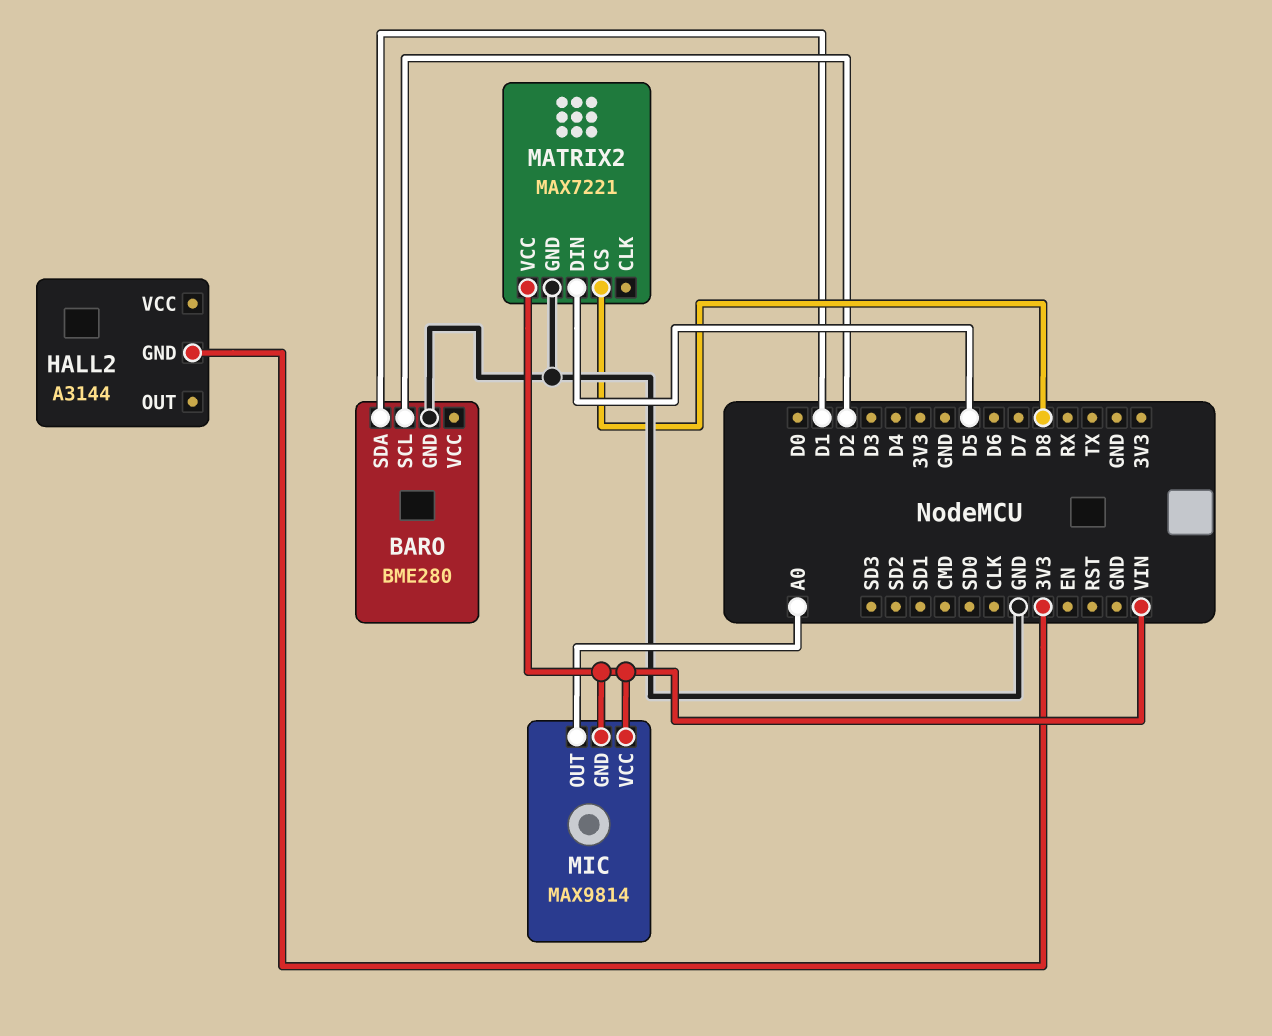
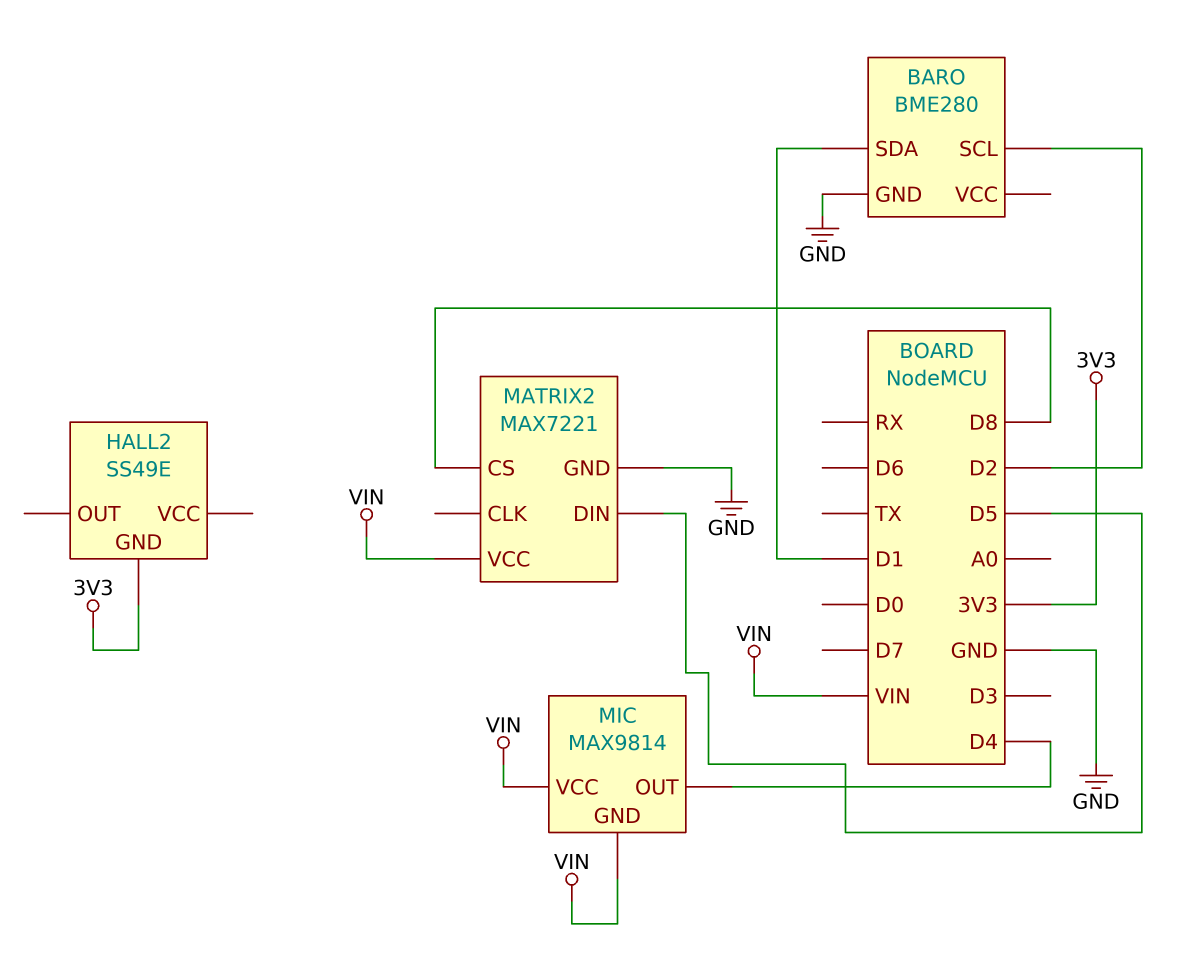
HALL2: A3144 -> SS49E
MIC pin OUT: A0 -> D4

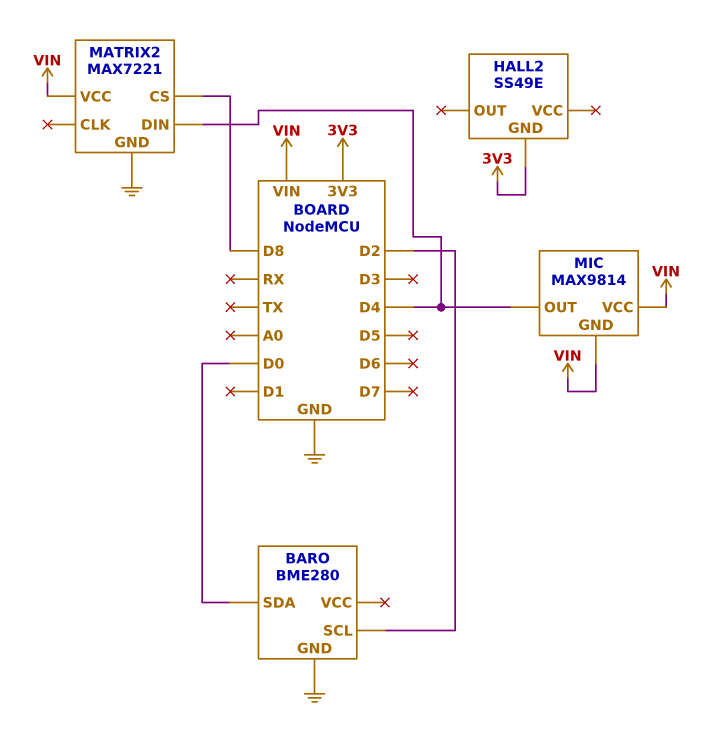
BARO pin SDA: D1 -> D0
MATRIX2 pin DIN: D5 -> D4

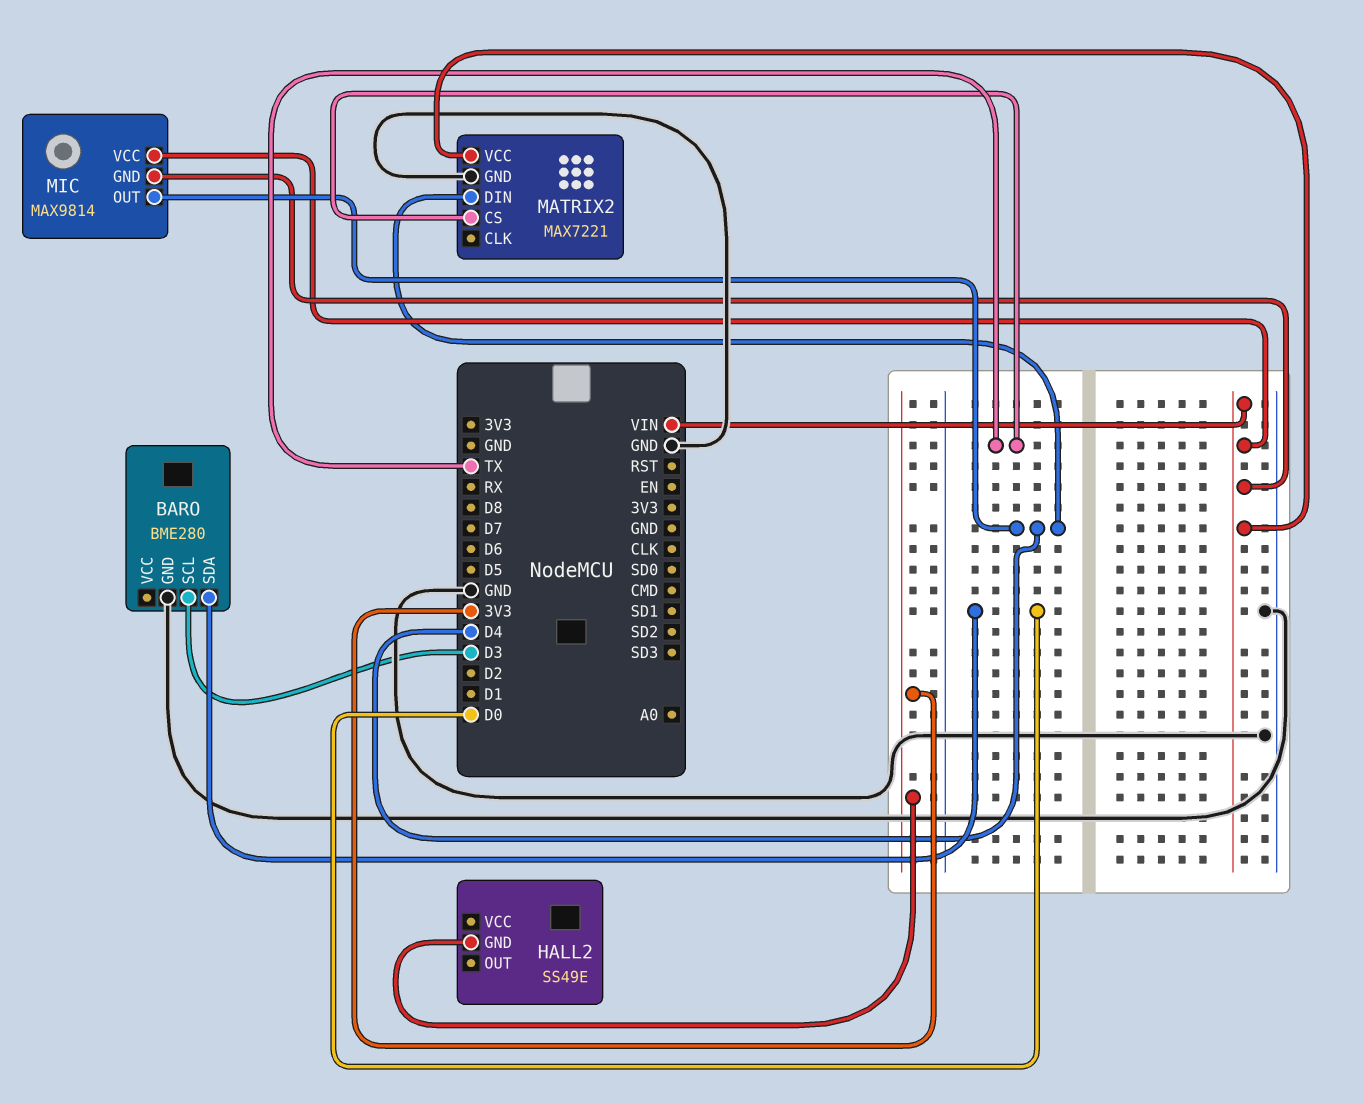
BARO pin SCL: D2 -> D3
MATRIX2 pin CS: D8 -> TX

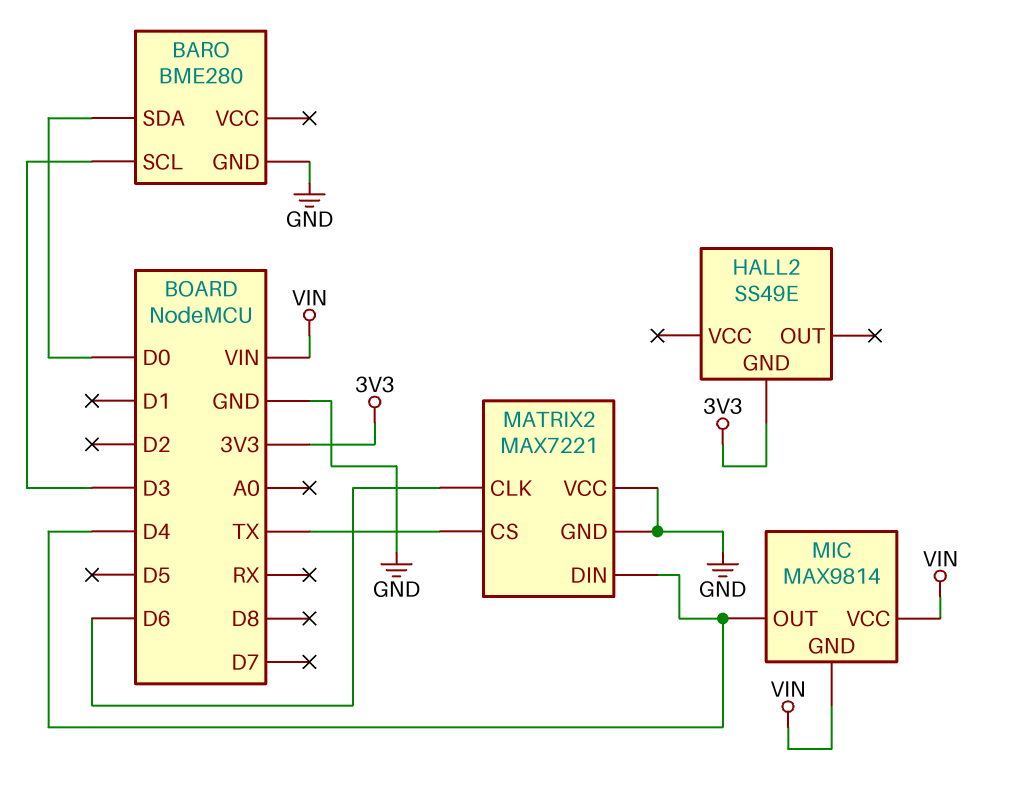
MATRIX2 pin CLK: none -> D6
MATRIX2 pin VCC: VIN -> GND

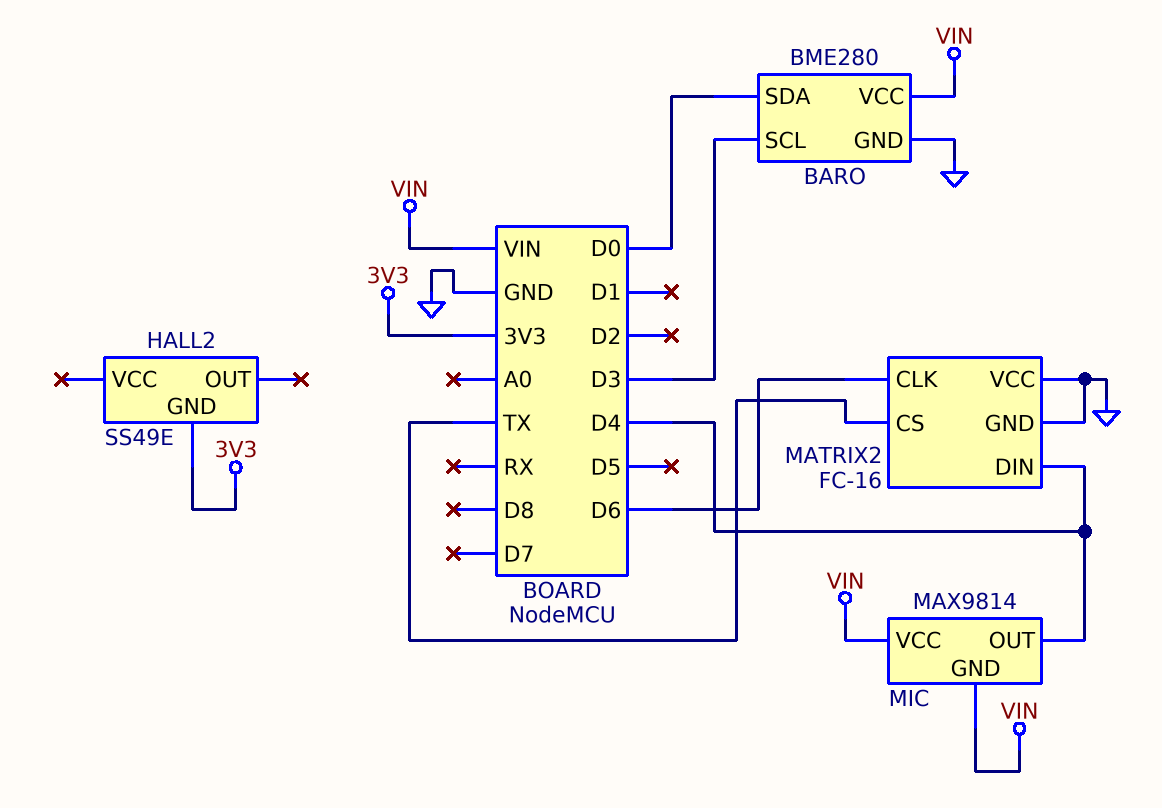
BARO pin VCC: none -> VIN
MATRIX2: MAX7221 -> FC-16

